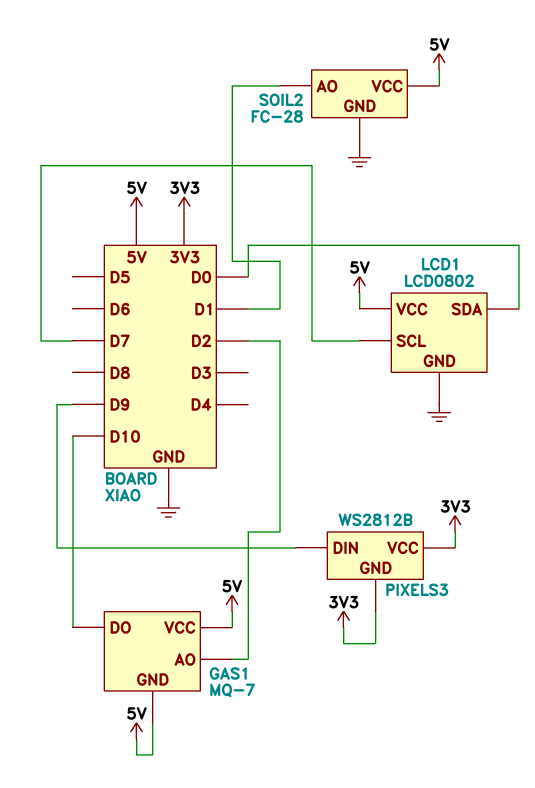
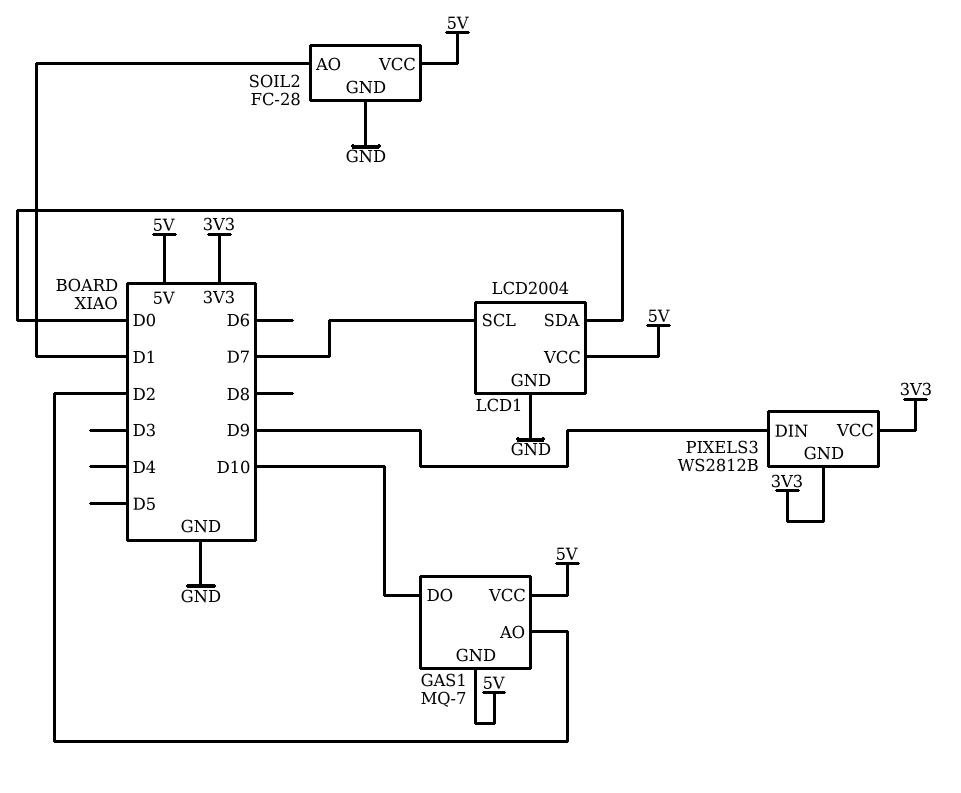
LCD1: LCD0802 -> LCD2004

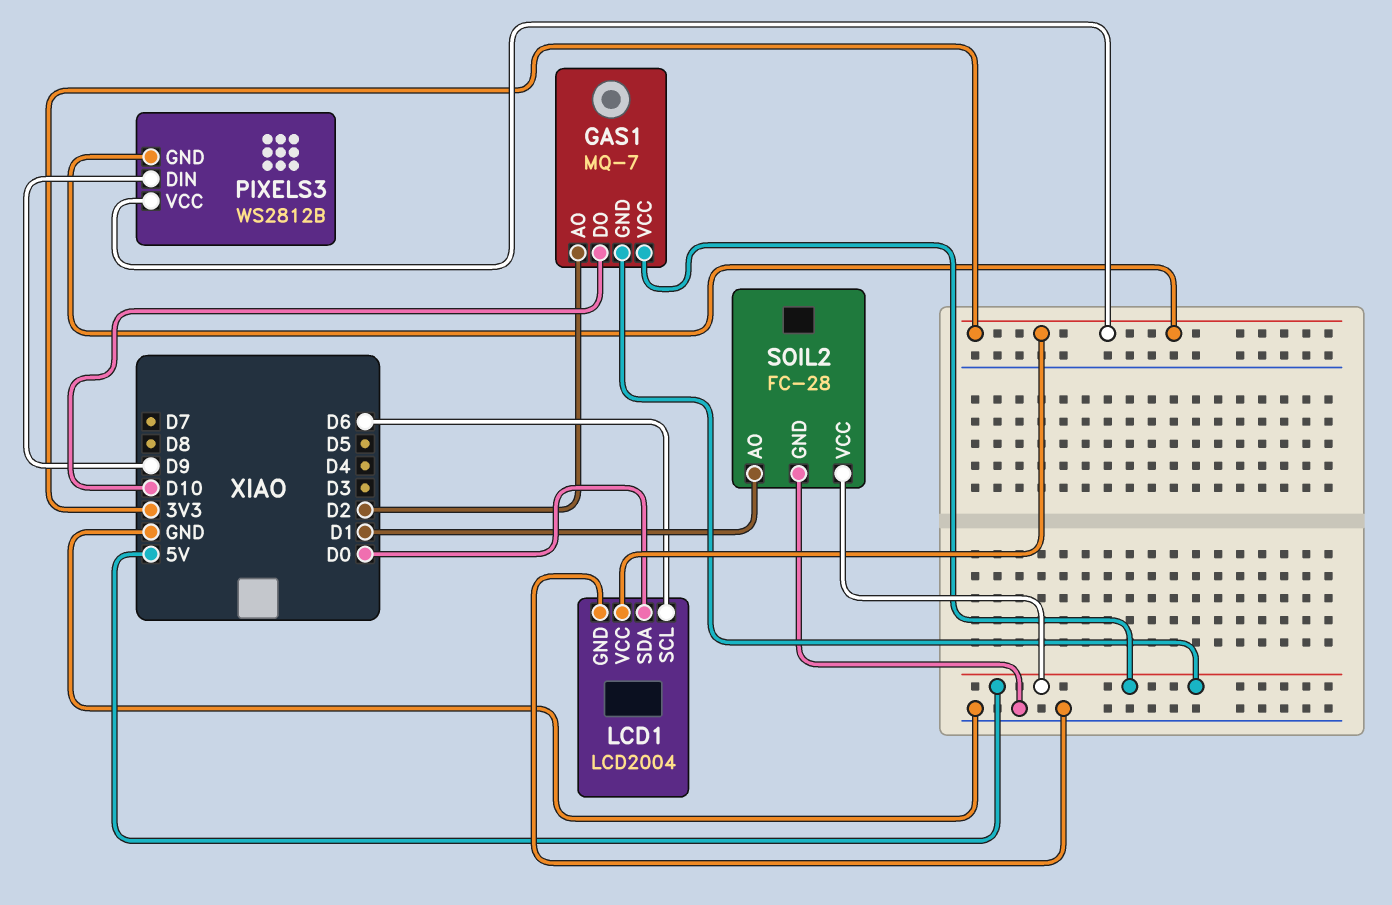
LCD1 pin SCL: D7 -> D6
LCD1 pin VCC: 5V -> 3V3

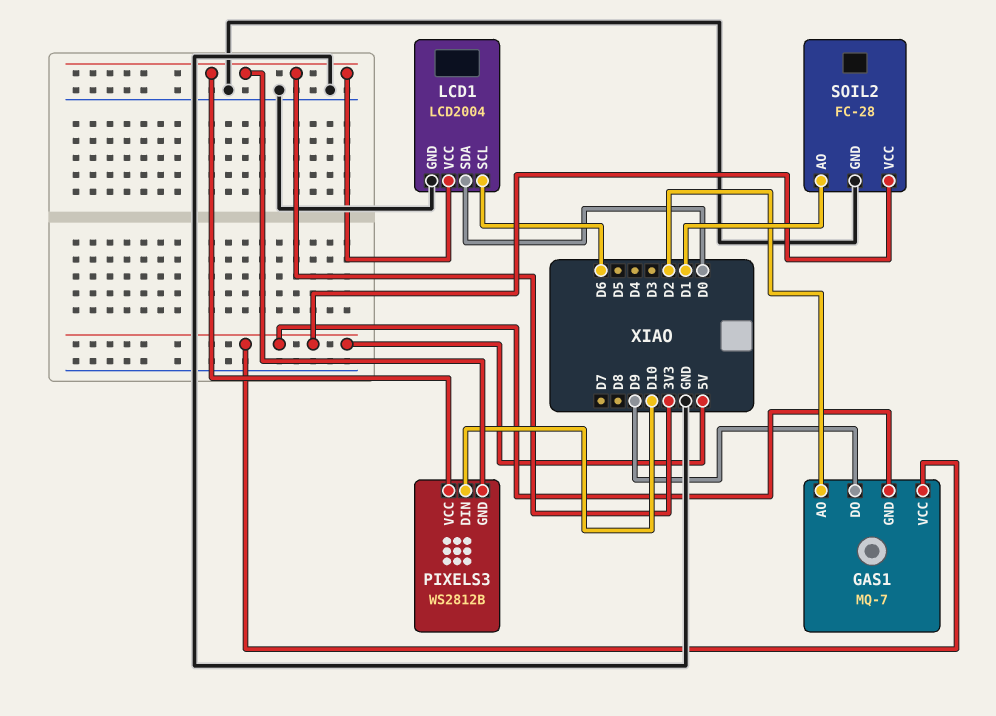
GAS1 pin DO: D10 -> D9
PIXELS3 pin DIN: D9 -> D10

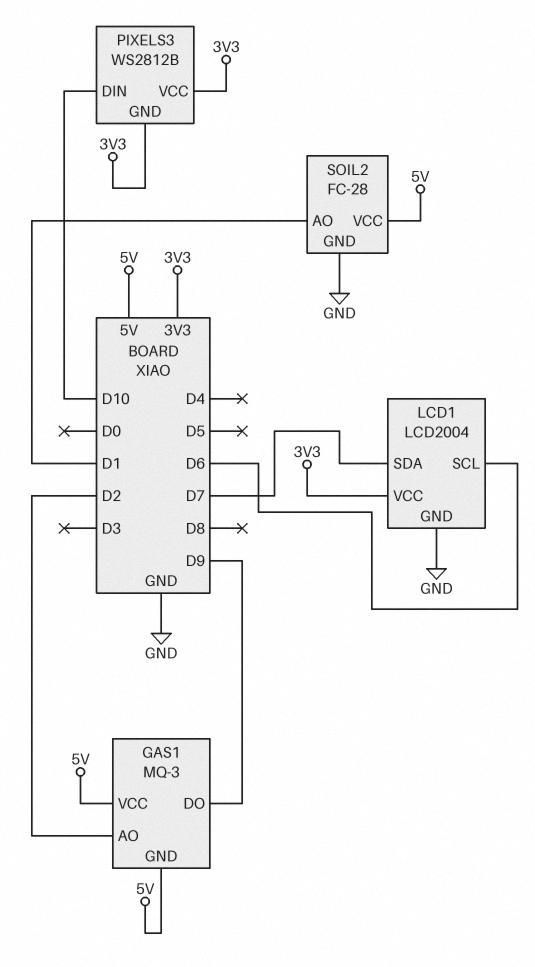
GAS1: MQ-7 -> MQ-3
LCD1 pin SDA: D0 -> D7

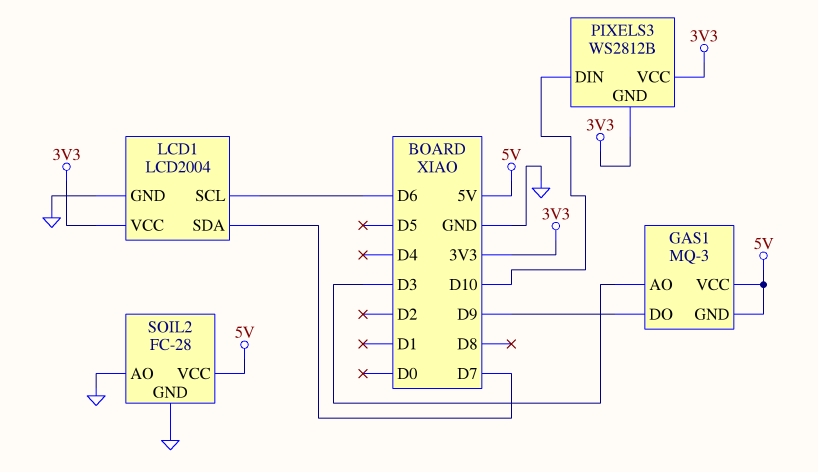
GAS1 pin AO: D2 -> D3
SOIL2 pin AO: D1 -> GND

